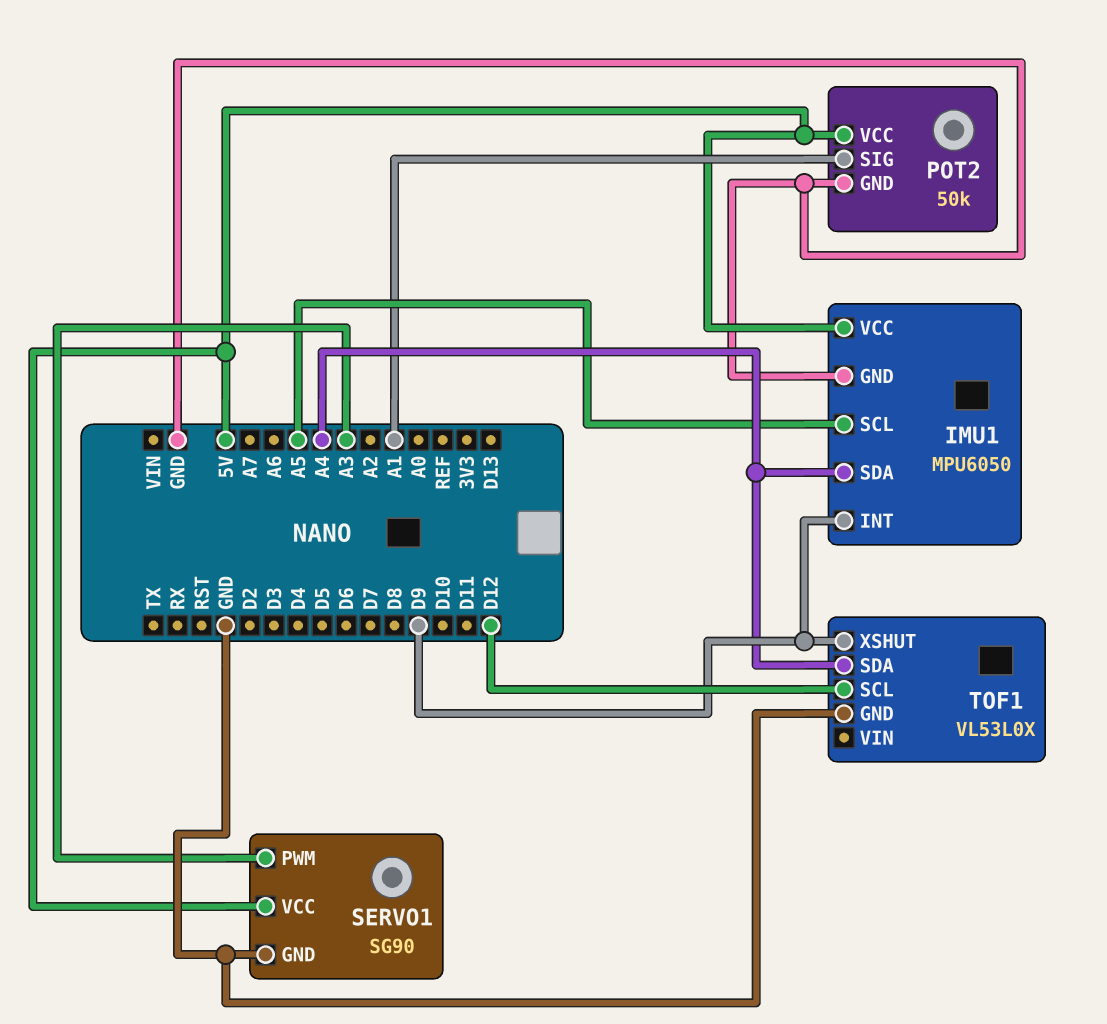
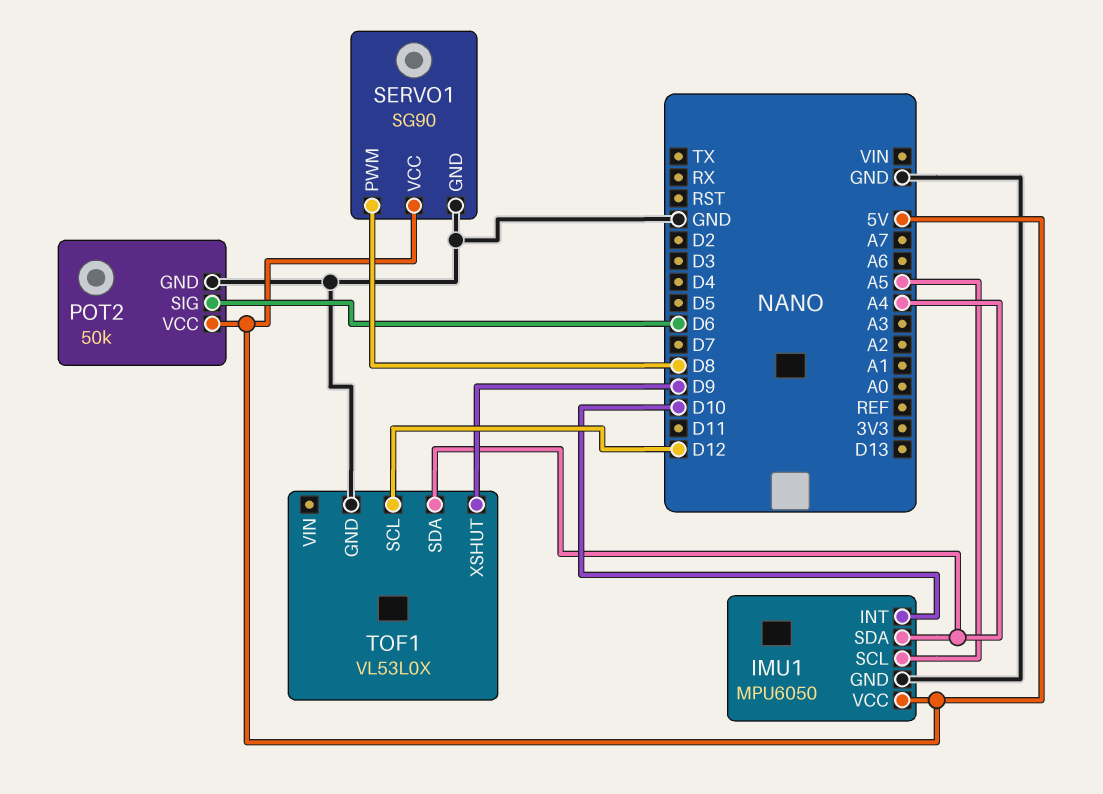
IMU1 pin INT: D9 -> D10
POT2 pin SIG: A1 -> D6
SERVO1 pin PWM: A3 -> D8

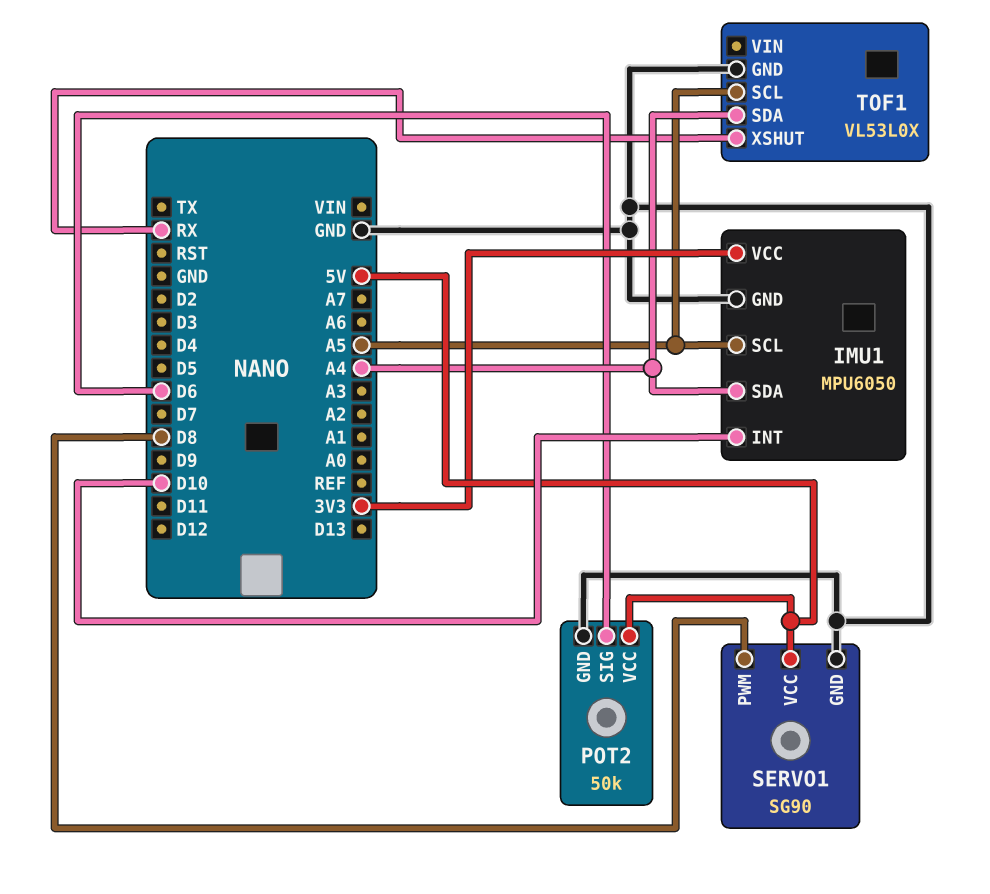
IMU1 pin VCC: 5V -> 3V3
TOF1 pin SCL: D12 -> A5
TOF1 pin XSHUT: D9 -> RX

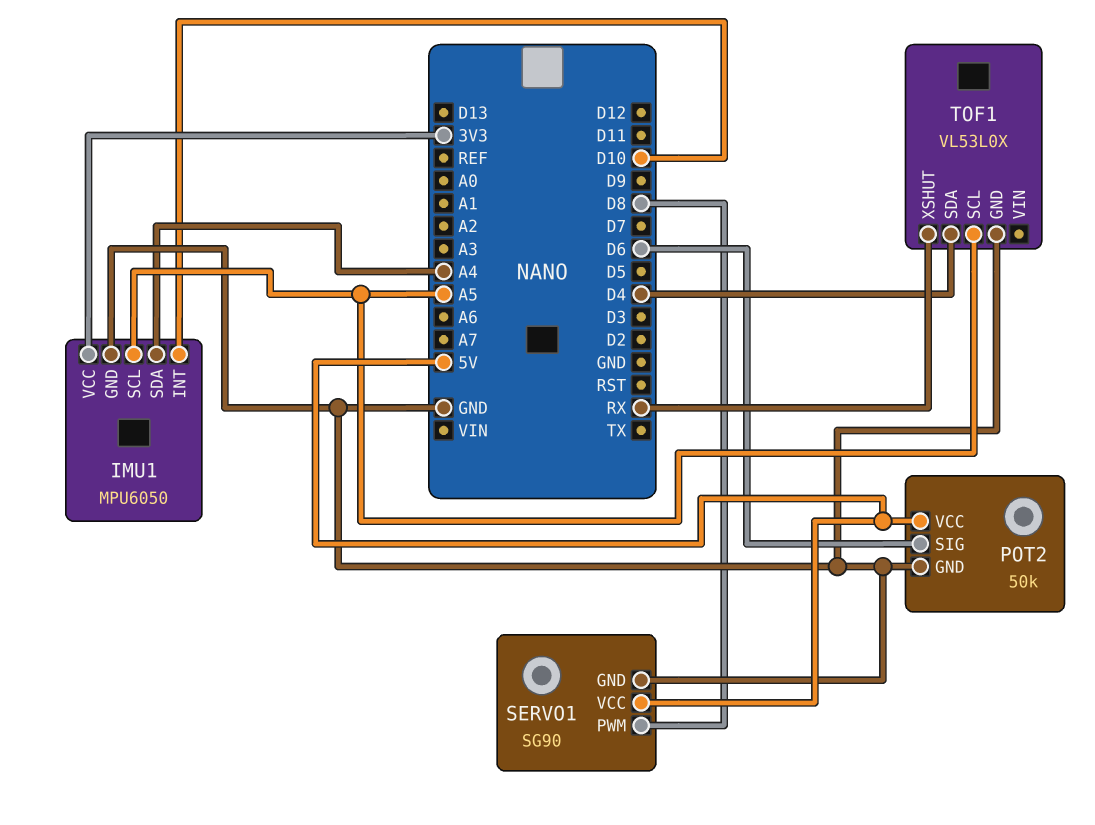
TOF1 pin SDA: A4 -> D4

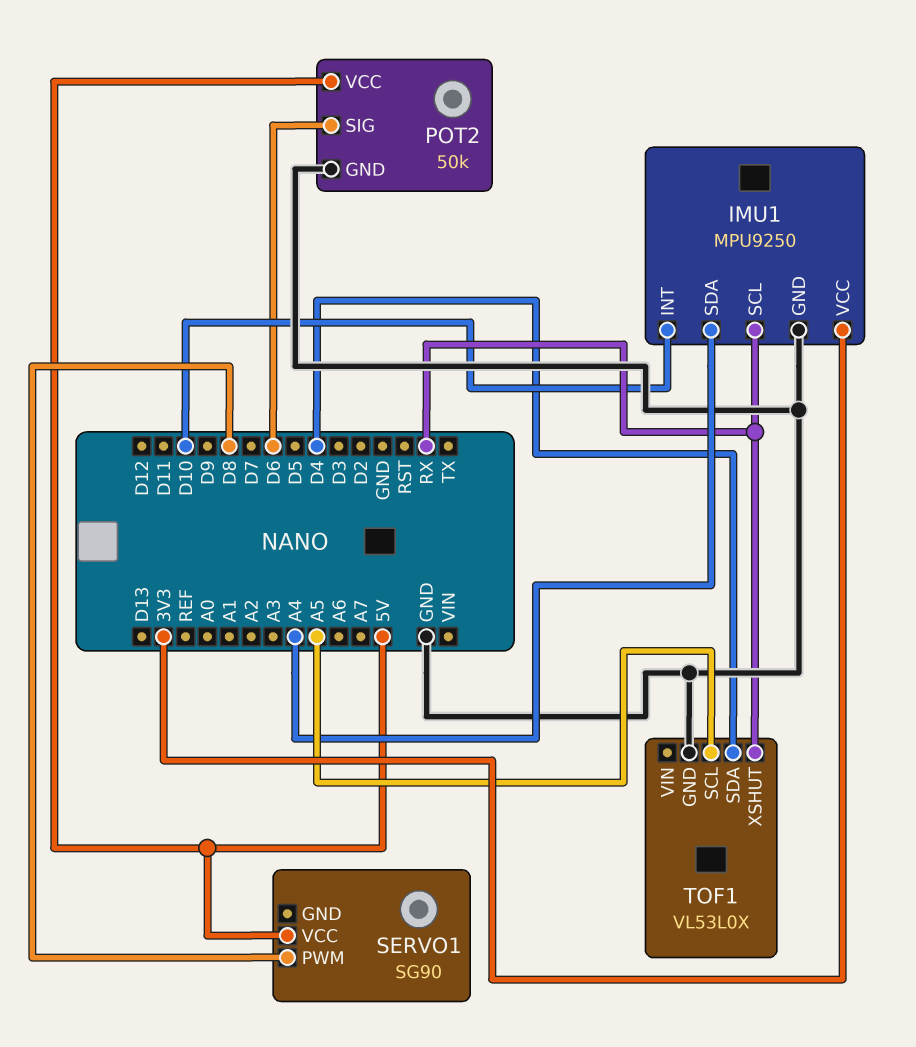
IMU1: MPU6050 -> MPU9250
IMU1 pin SCL: A5 -> RX
SERVO1 pin GND: GND -> none

